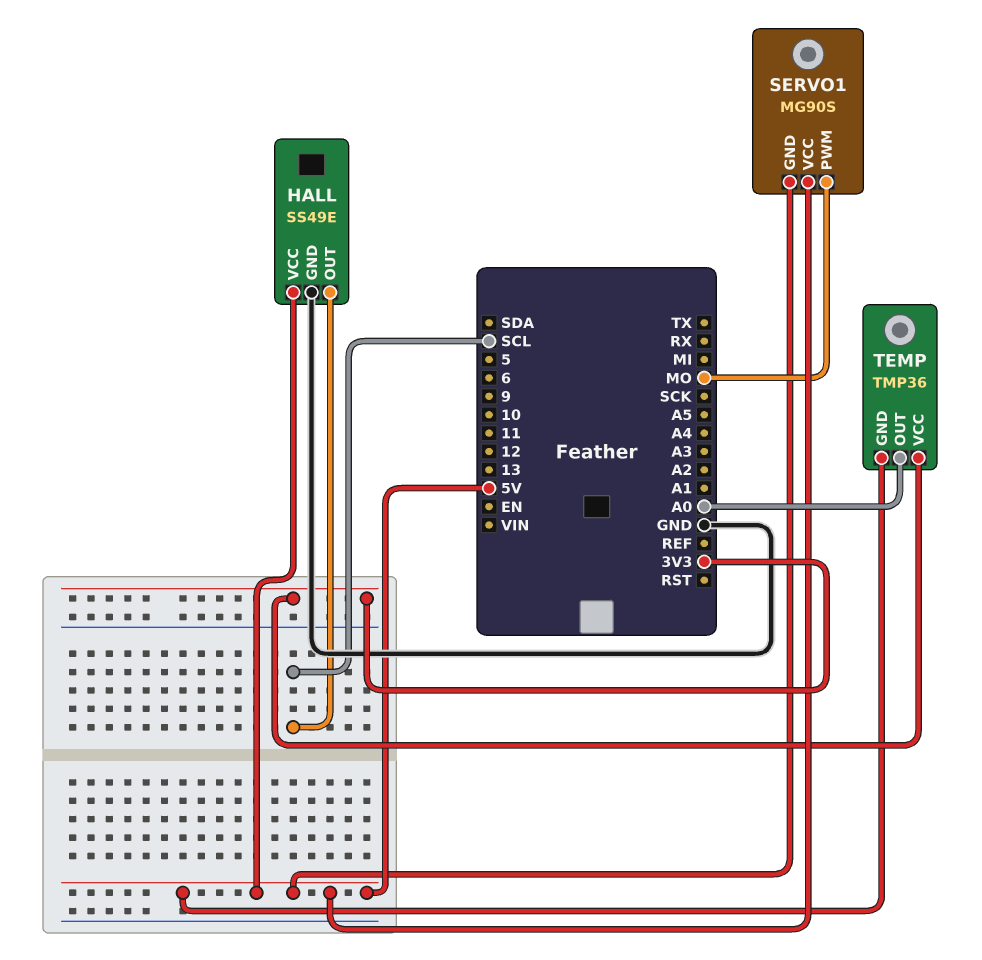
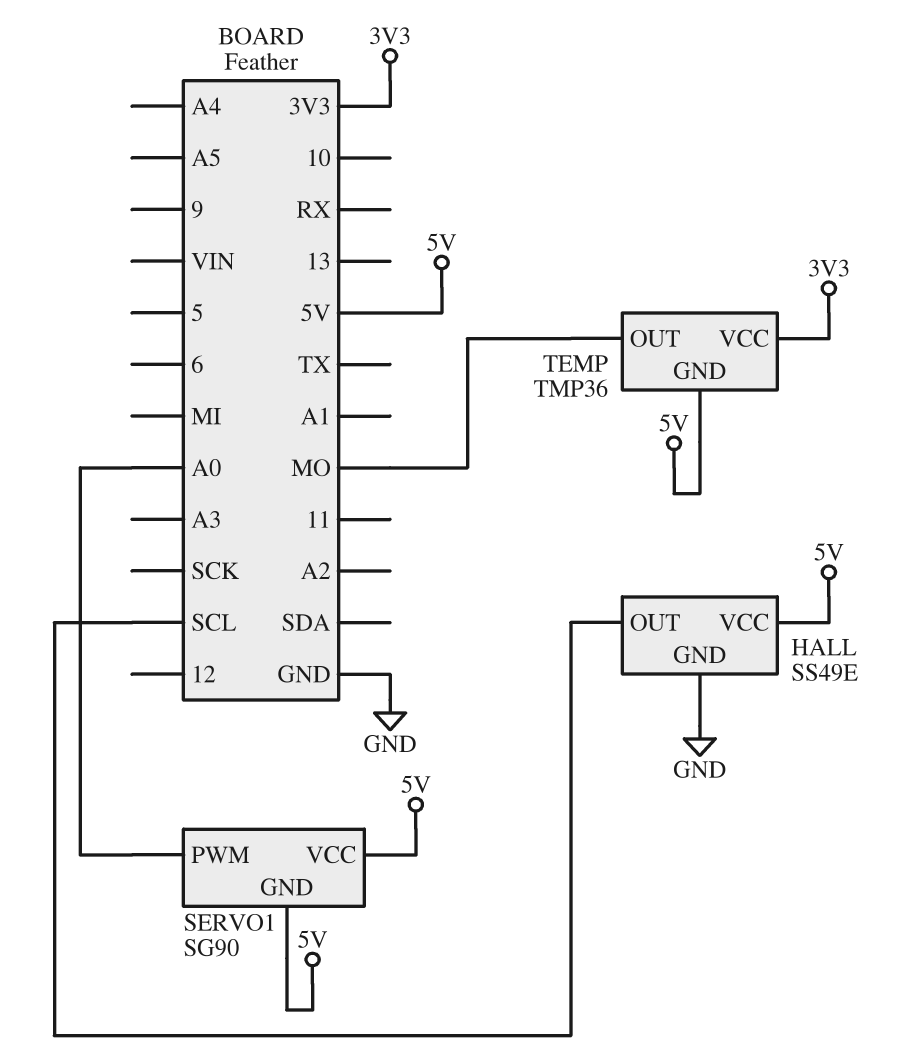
SERVO1: MG90S -> SG90
SERVO1 pin PWM: MO -> A0
TEMP pin OUT: A0 -> MO

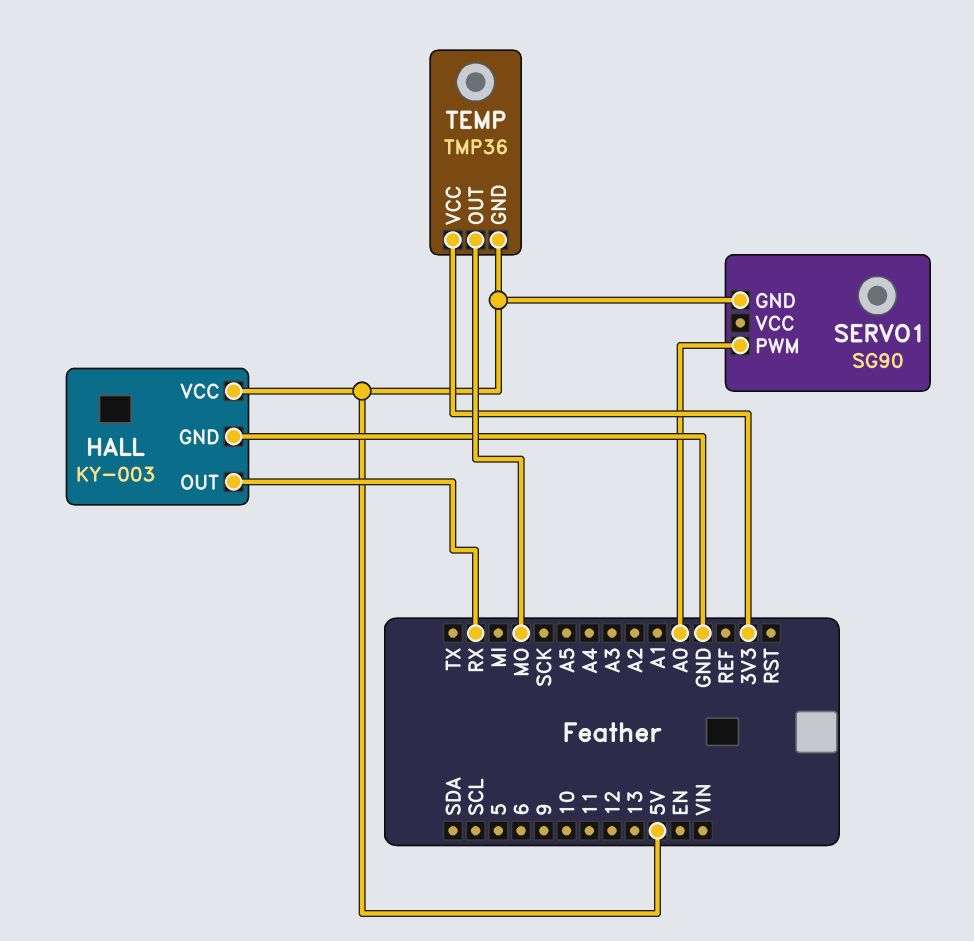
HALL: SS49E -> KY-003
HALL pin OUT: SCL -> RX
SERVO1 pin VCC: 5V -> none

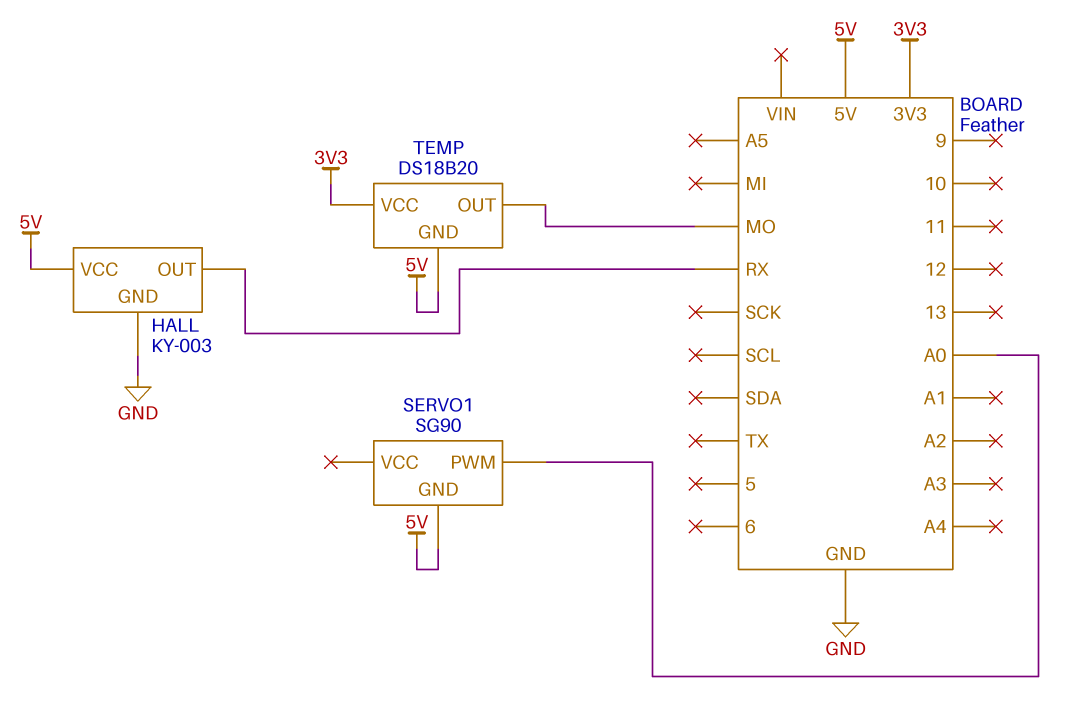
TEMP: TMP36 -> DS18B20

